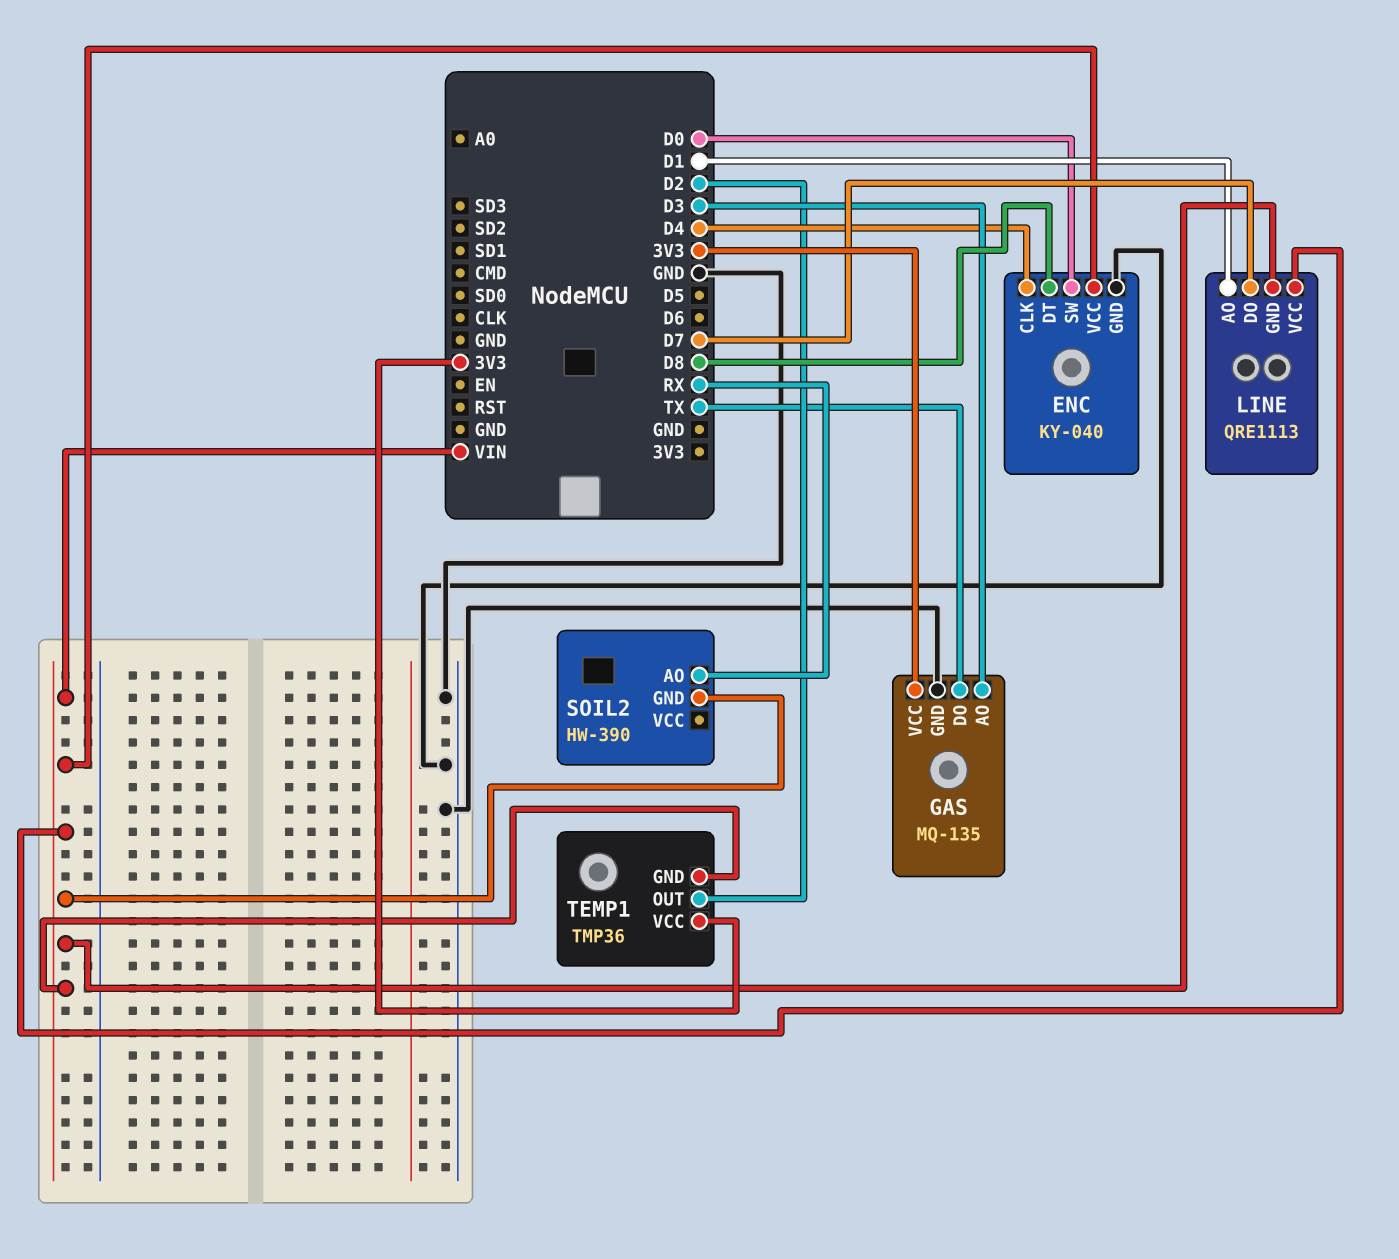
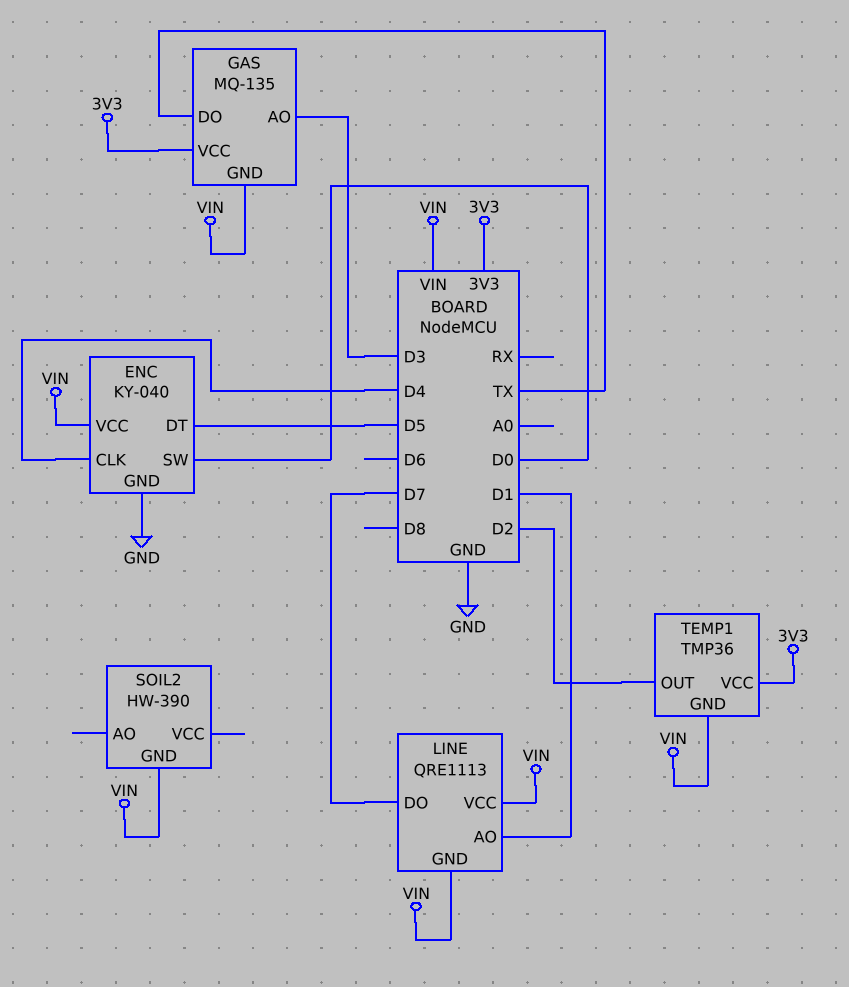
ENC pin DT: D8 -> D5
GAS pin GND: GND -> VIN
SOIL2 pin AO: RX -> none

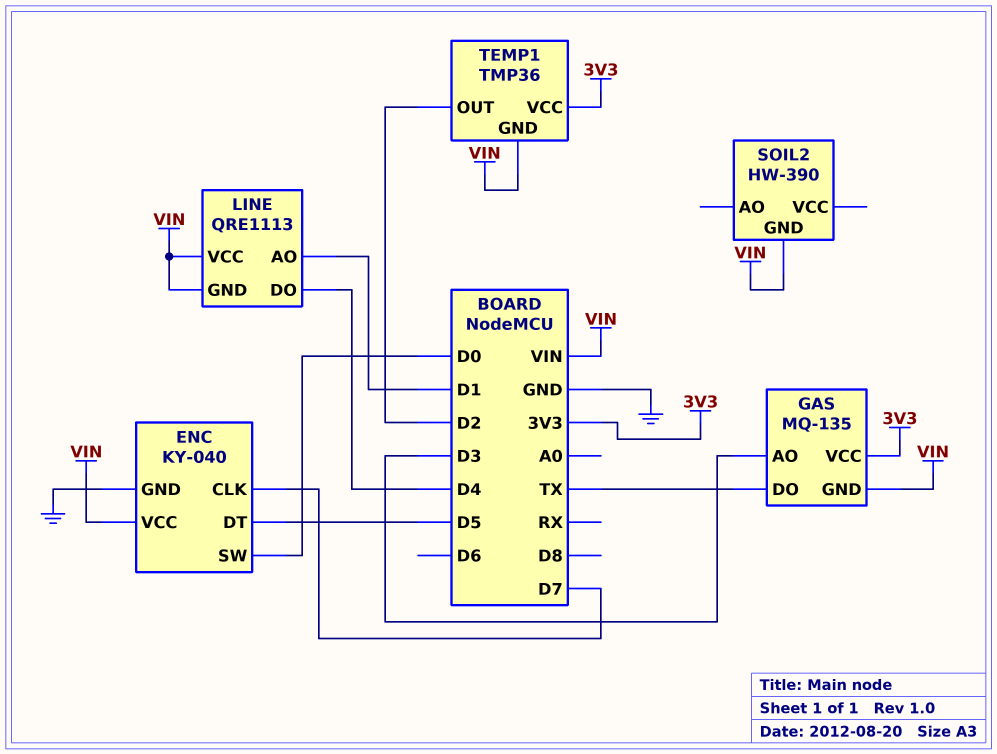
ENC pin CLK: D4 -> D7
LINE pin DO: D7 -> D4

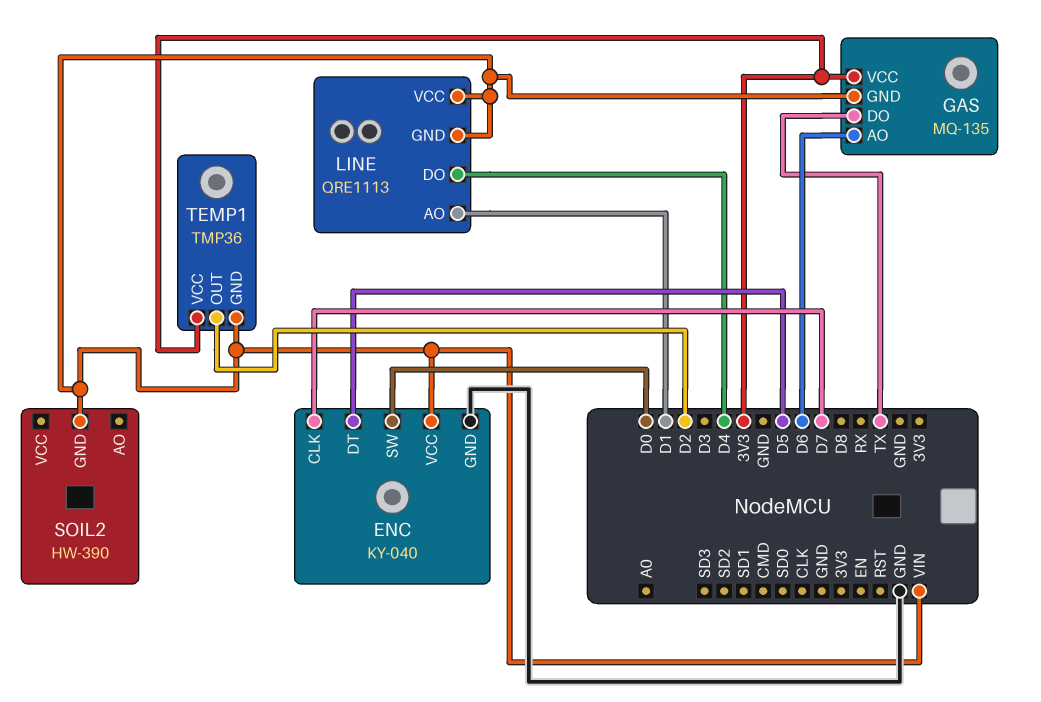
GAS pin AO: D3 -> D6

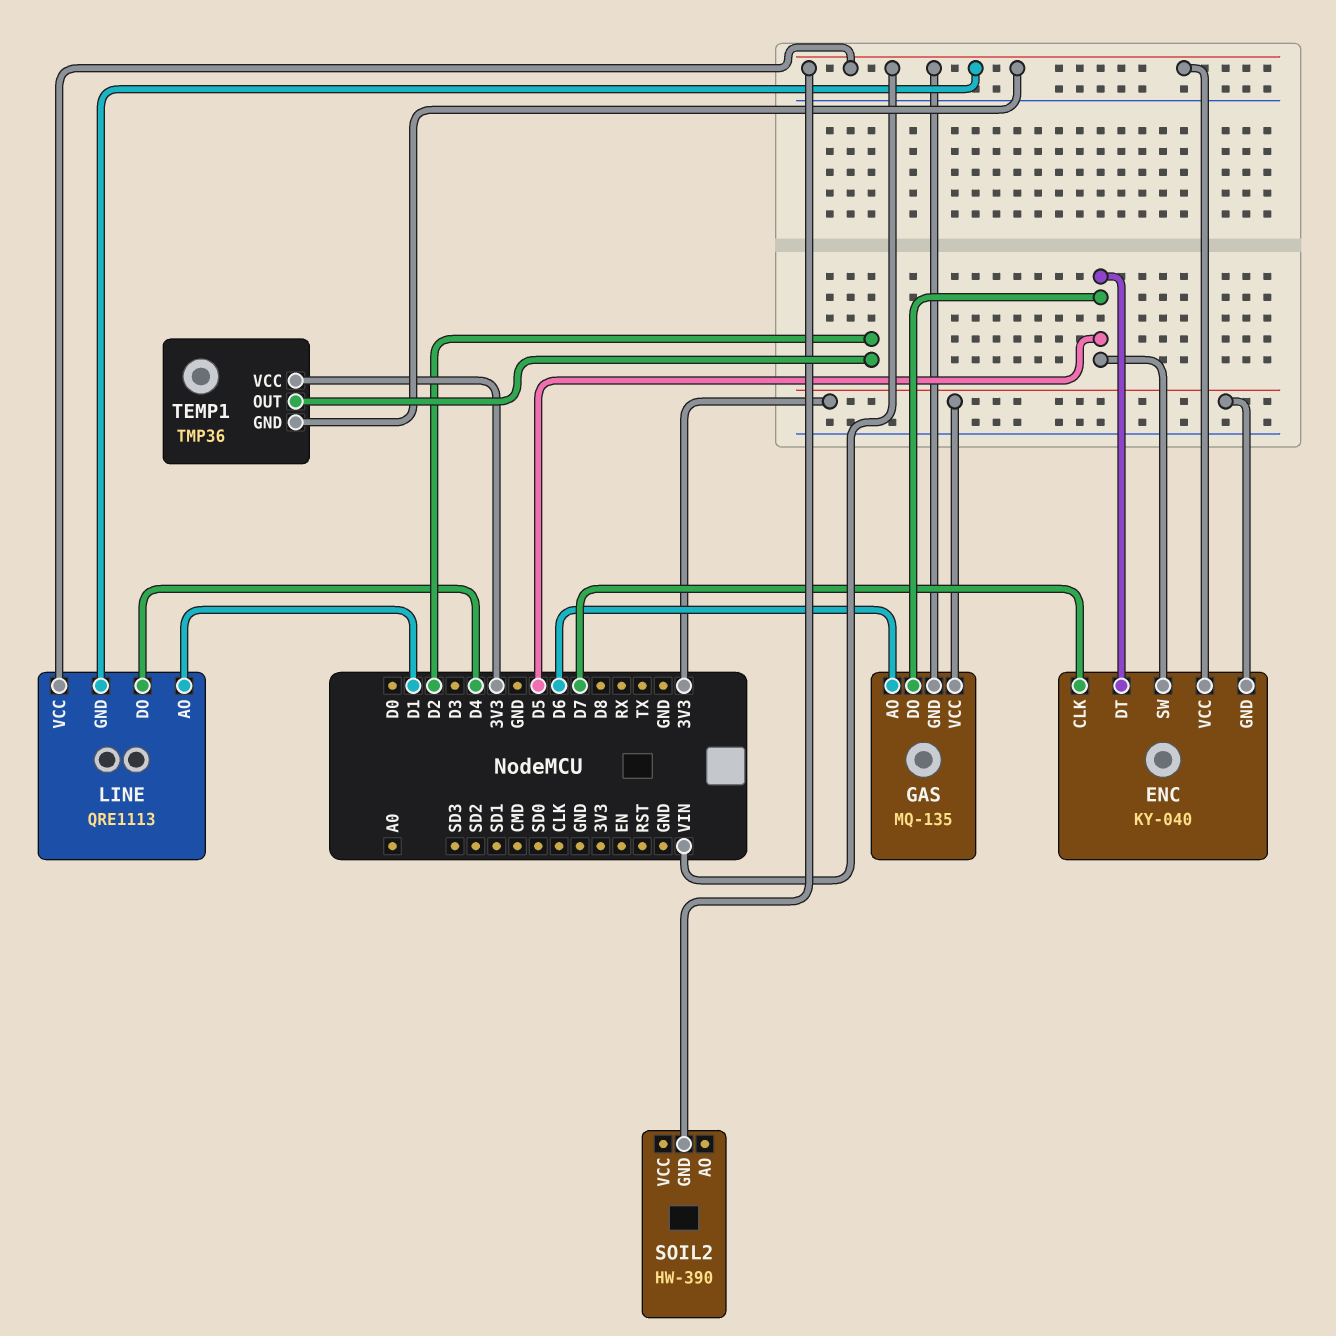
ENC pin GND: GND -> 3V3
ENC pin SW: D0 -> D5
GAS pin DO: TX -> D5

